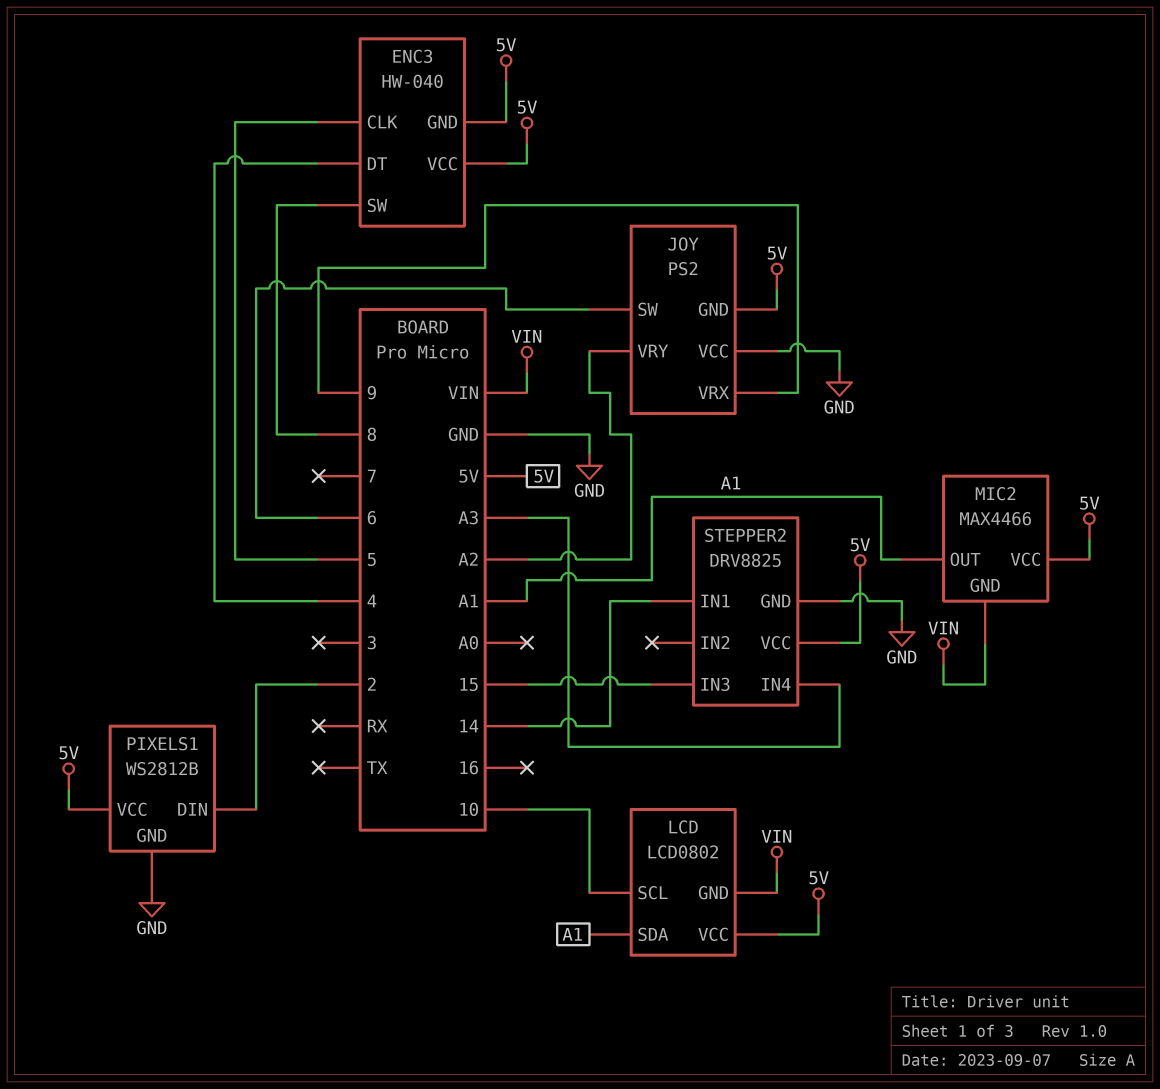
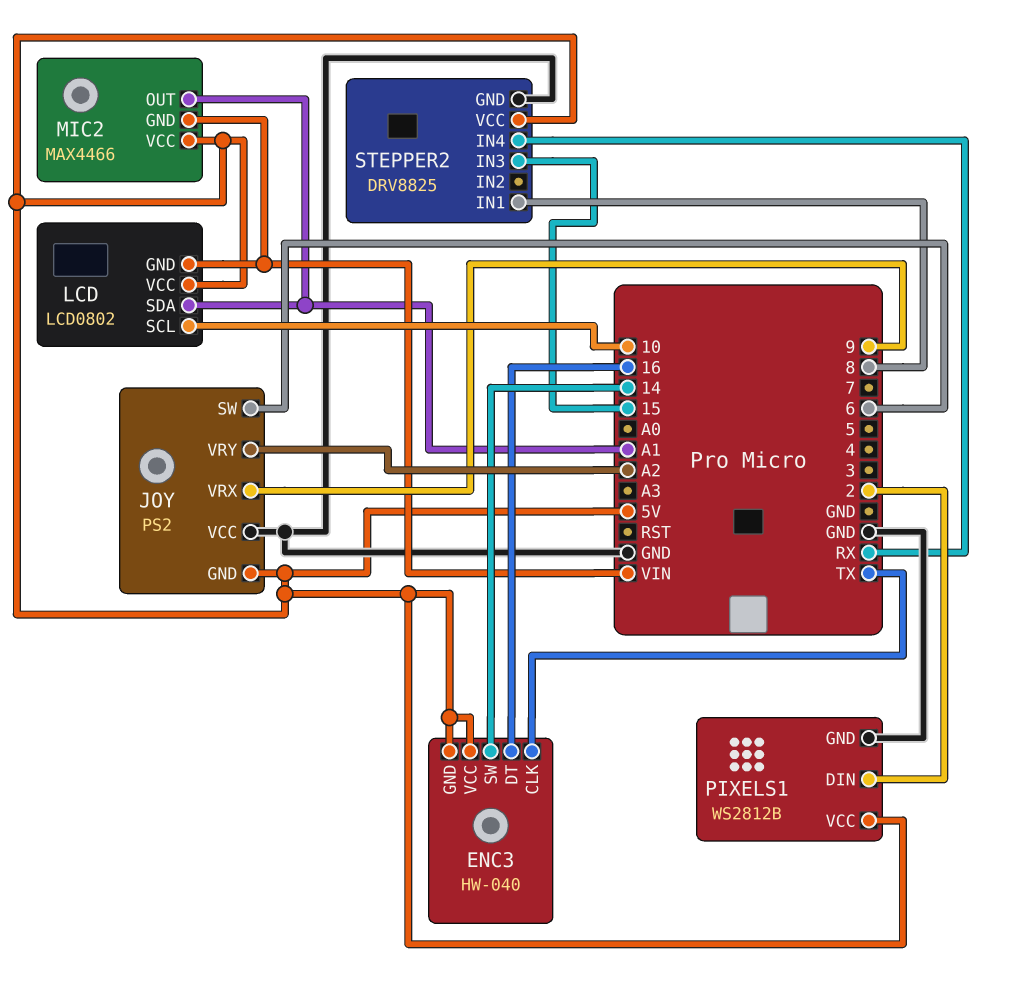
ENC3 pin CLK: 5 -> TX
ENC3 pin DT: 4 -> 16
ENC3 pin SW: 8 -> 14
STEPPER2 pin IN1: 14 -> 8
STEPPER2 pin IN4: A3 -> RX

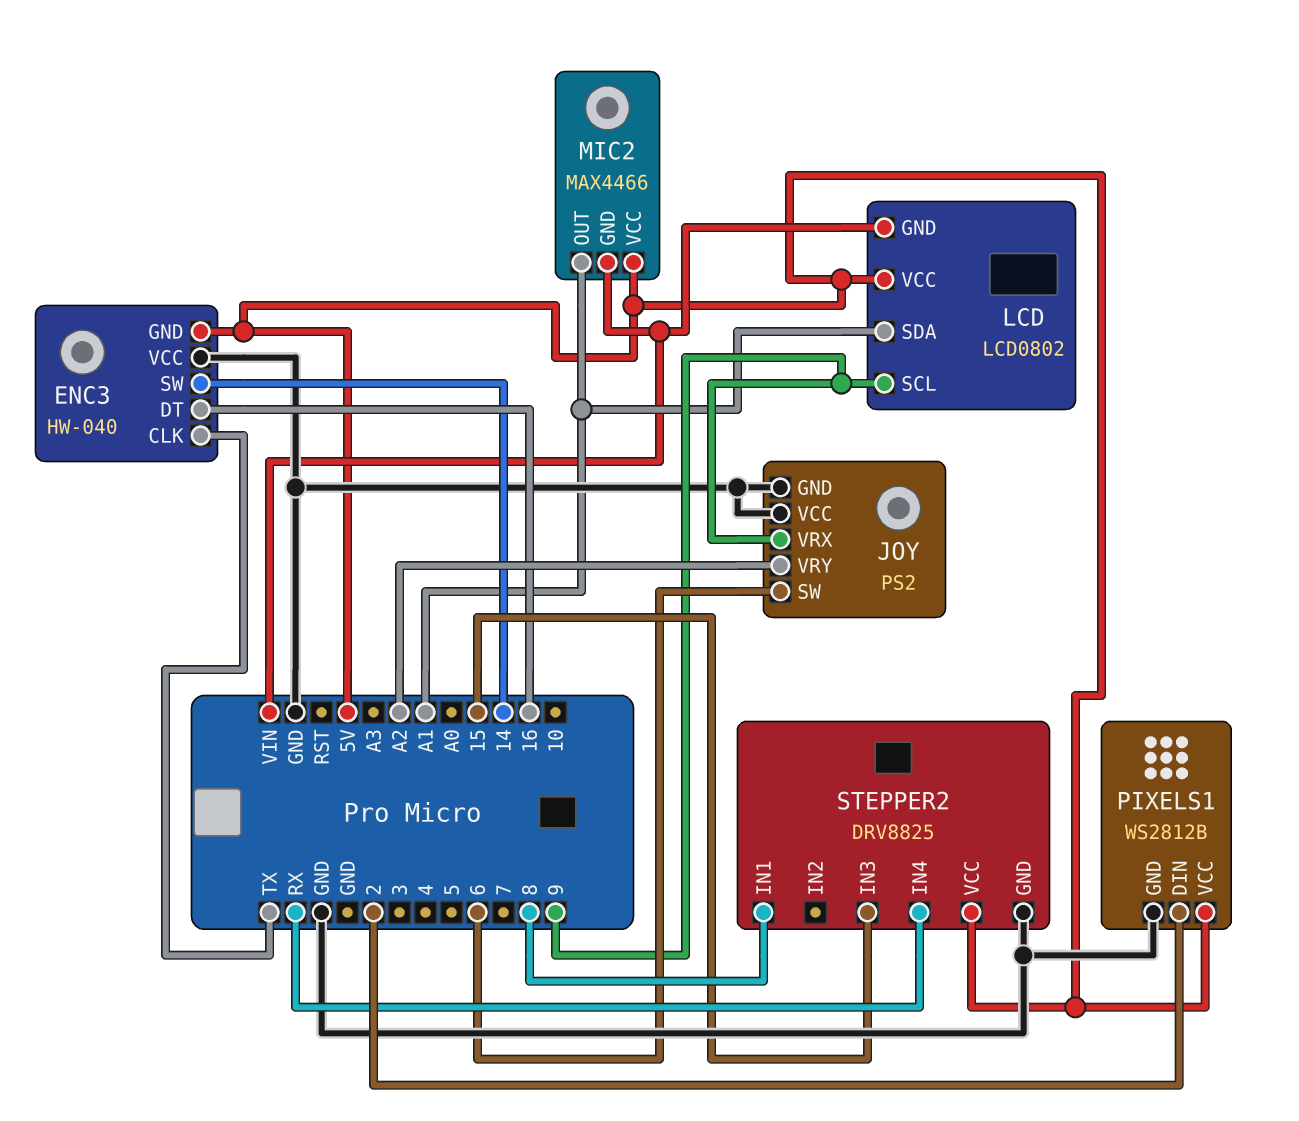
ENC3 pin VCC: 5V -> GND
JOY pin GND: 5V -> GND
LCD pin SCL: 10 -> 9

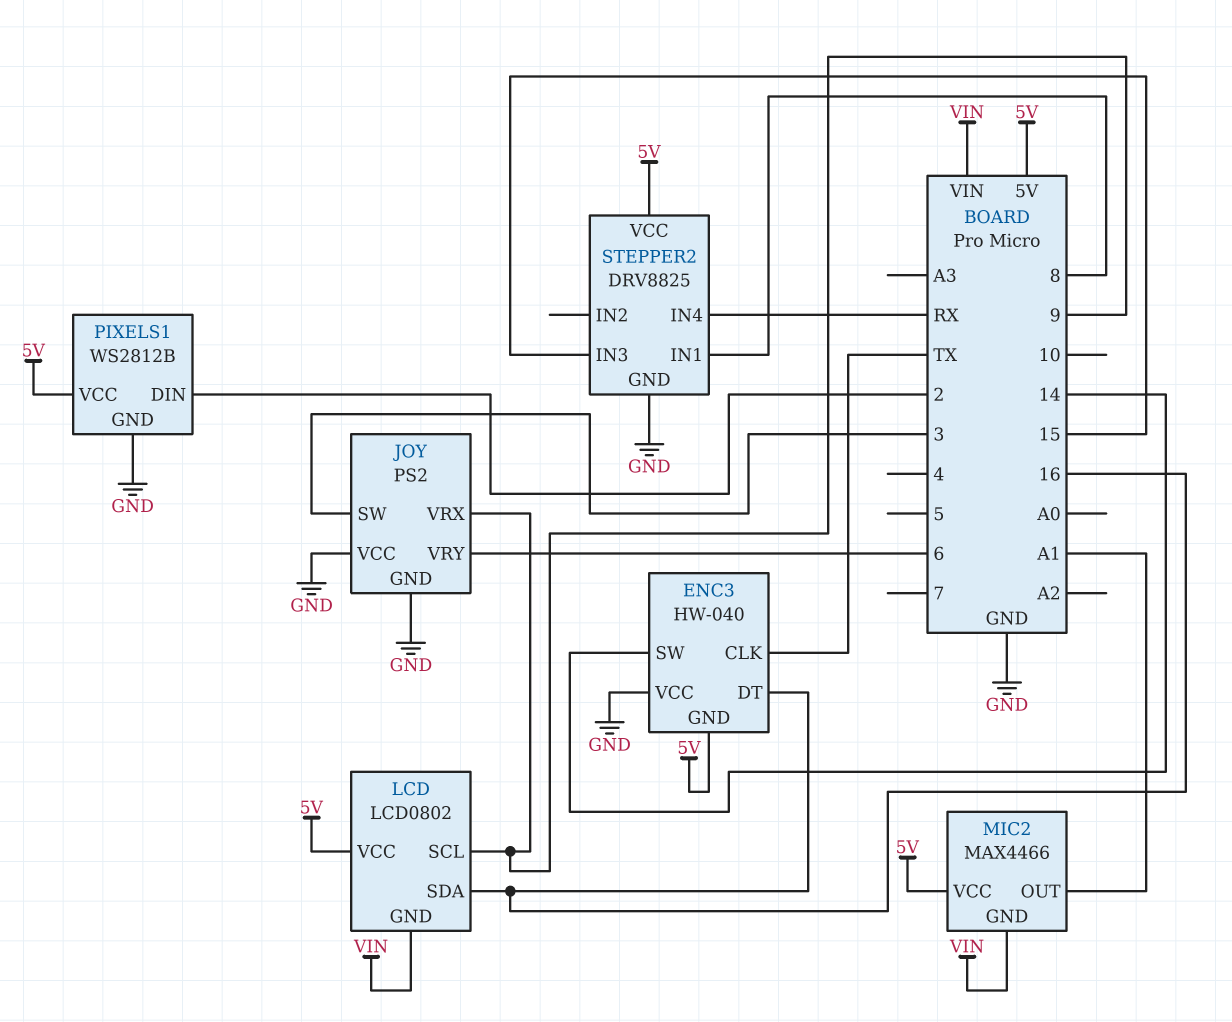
JOY pin SW: 6 -> 3
JOY pin VRY: A2 -> 6
LCD pin SDA: A1 -> 16

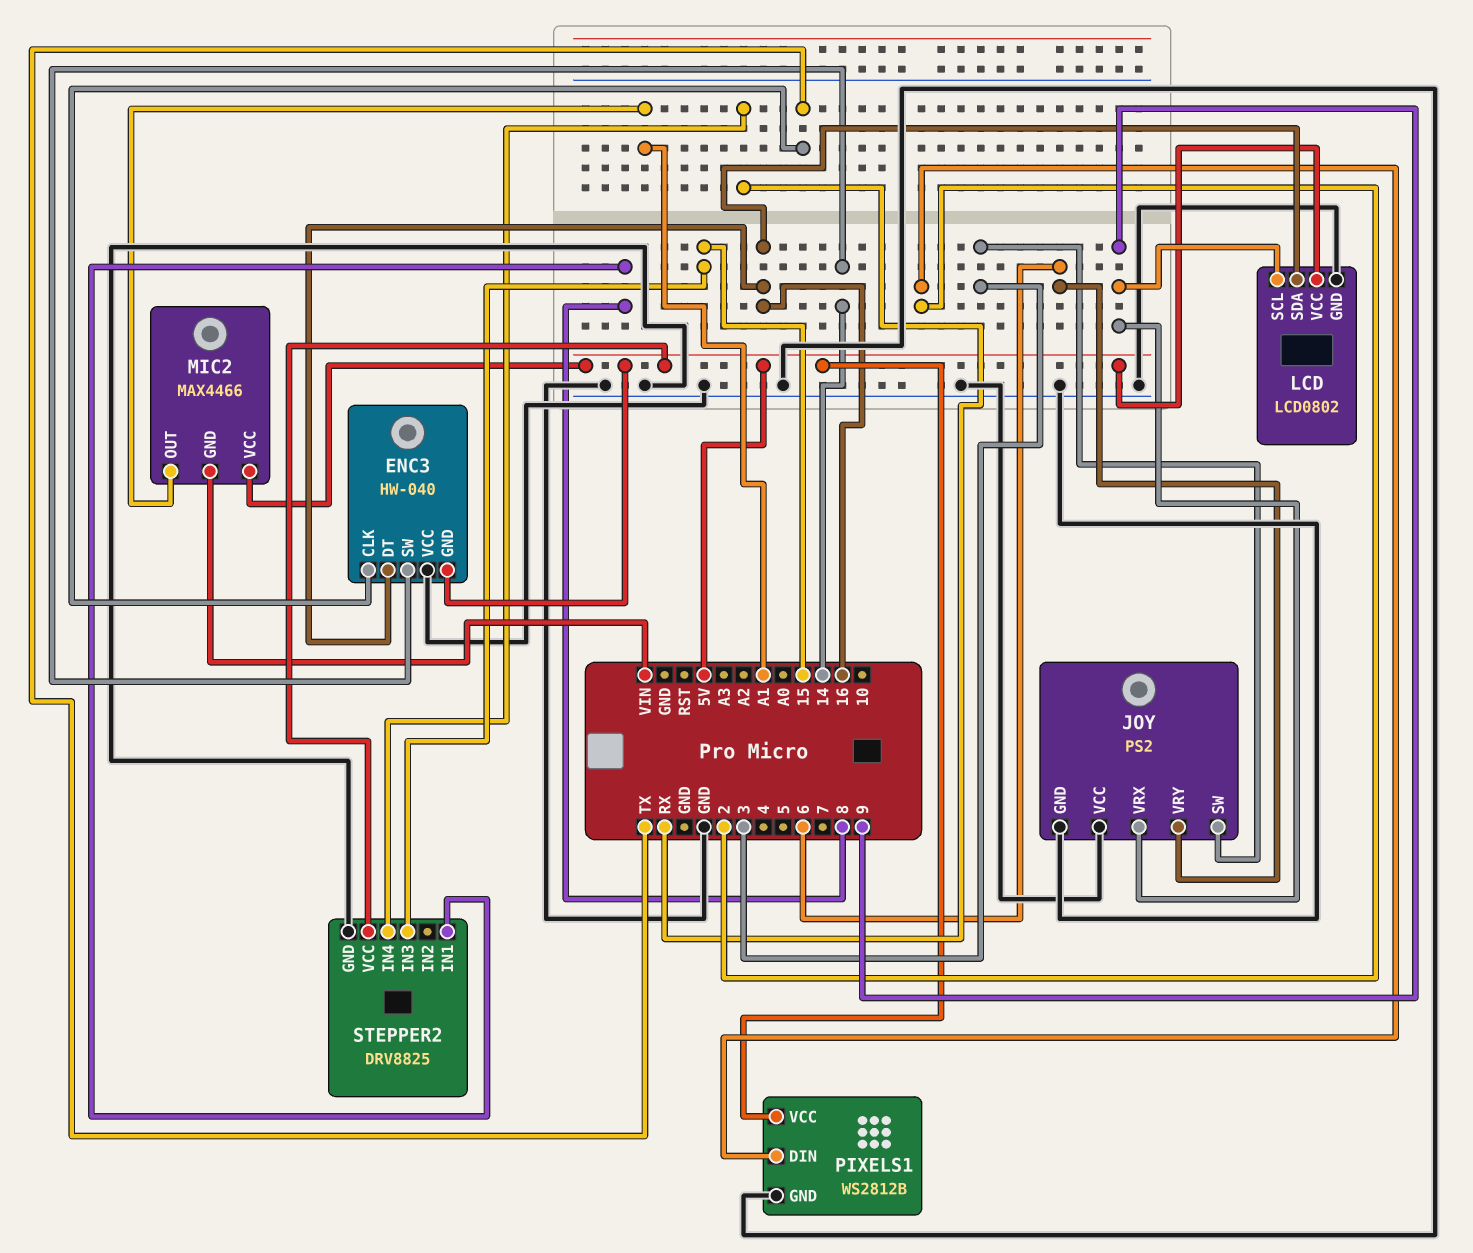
LCD pin GND: VIN -> GND

